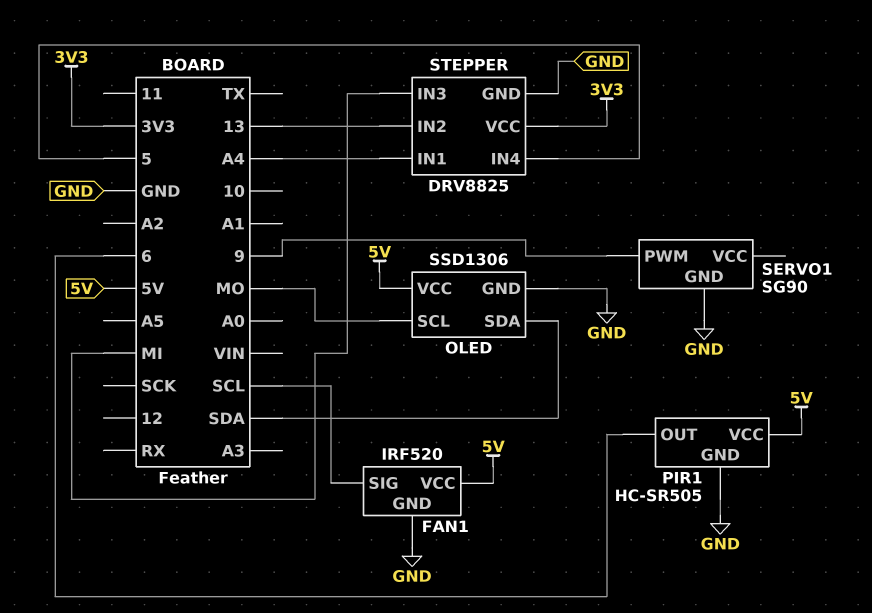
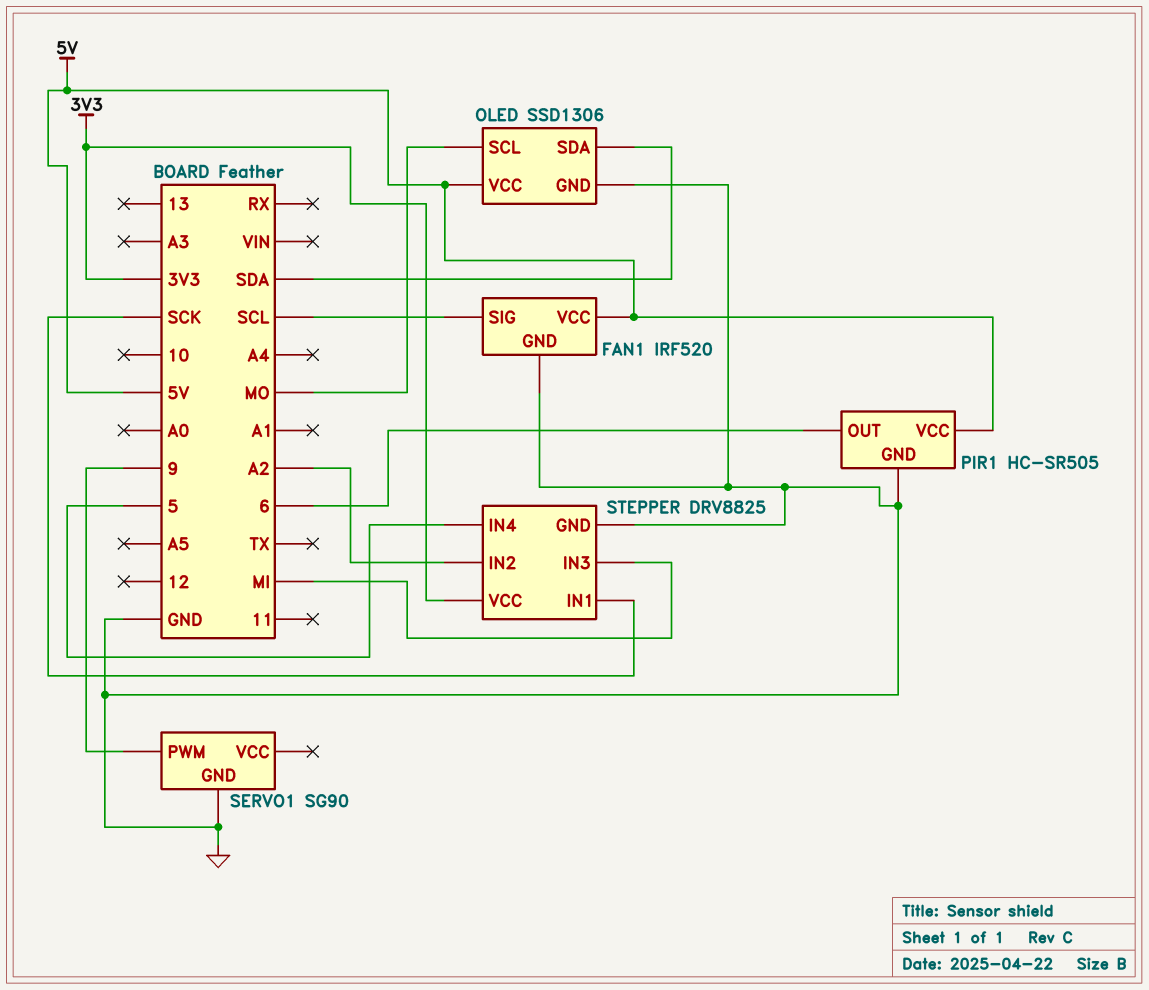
STEPPER pin IN1: A4 -> SCK
STEPPER pin IN2: 13 -> A2

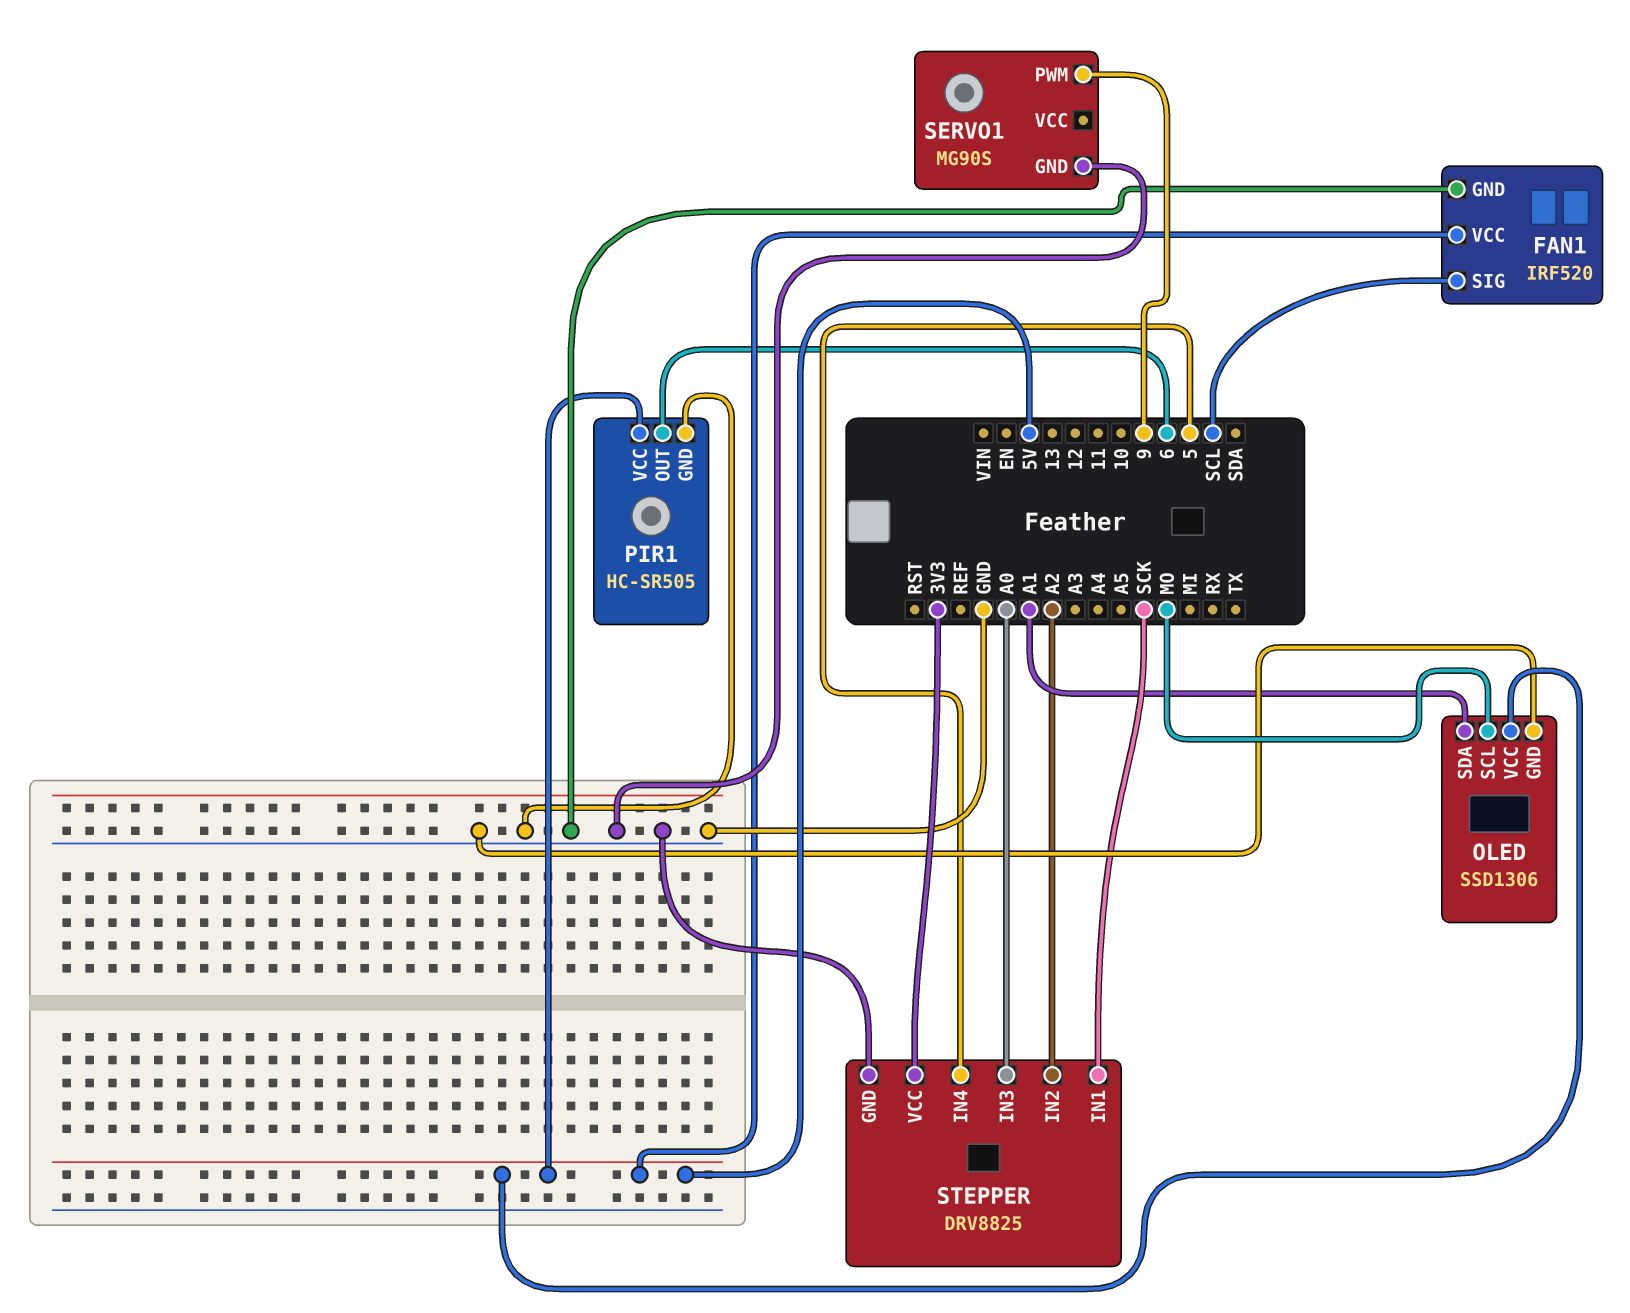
OLED pin SDA: SDA -> A1
SERVO1: SG90 -> MG90S
STEPPER pin IN3: MI -> A0

